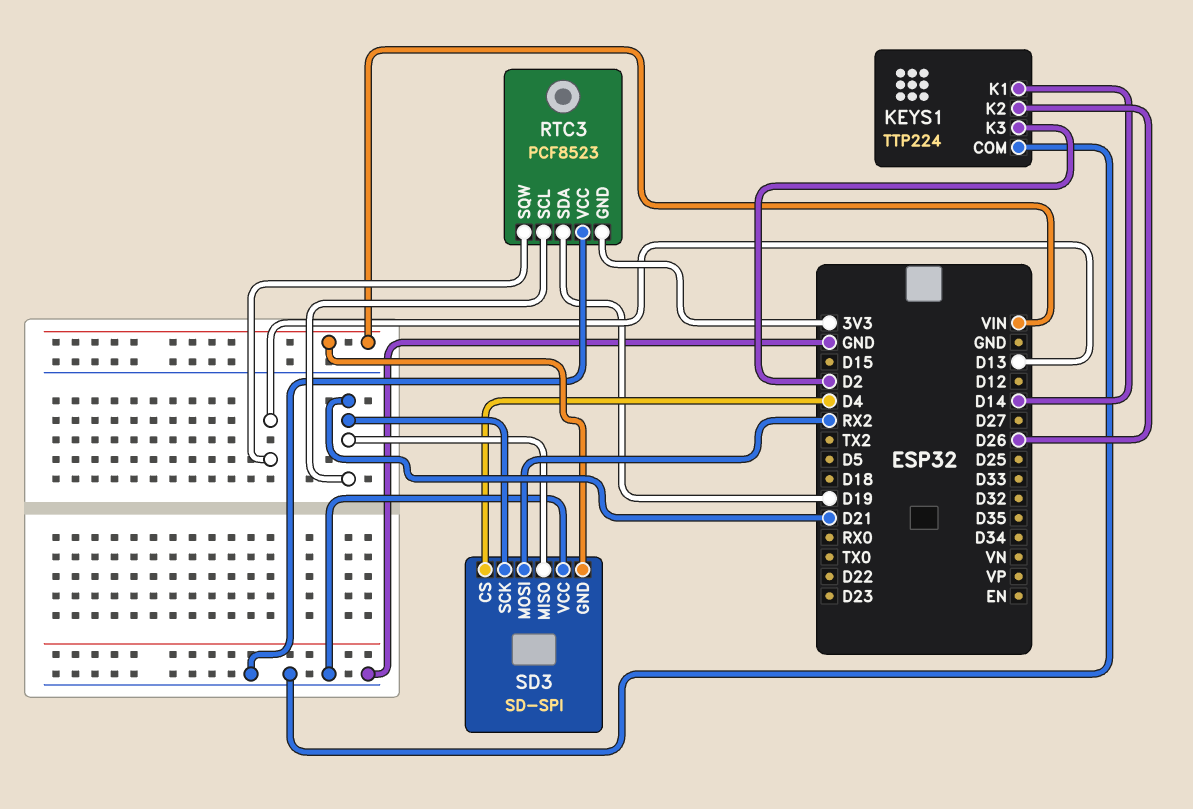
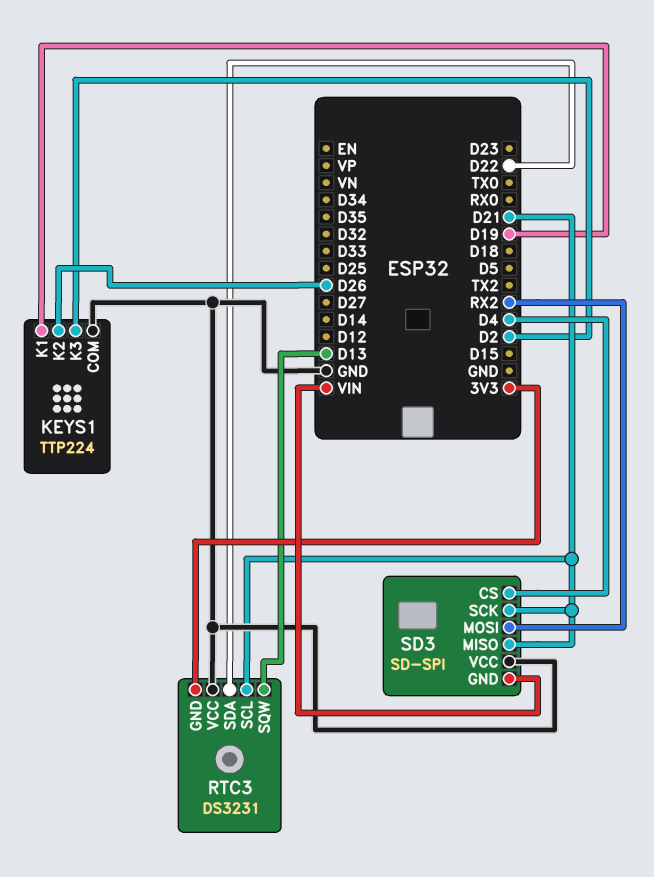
KEYS1 pin K1: D14 -> D19
RTC3: PCF8523 -> DS3231
RTC3 pin SDA: D19 -> D22

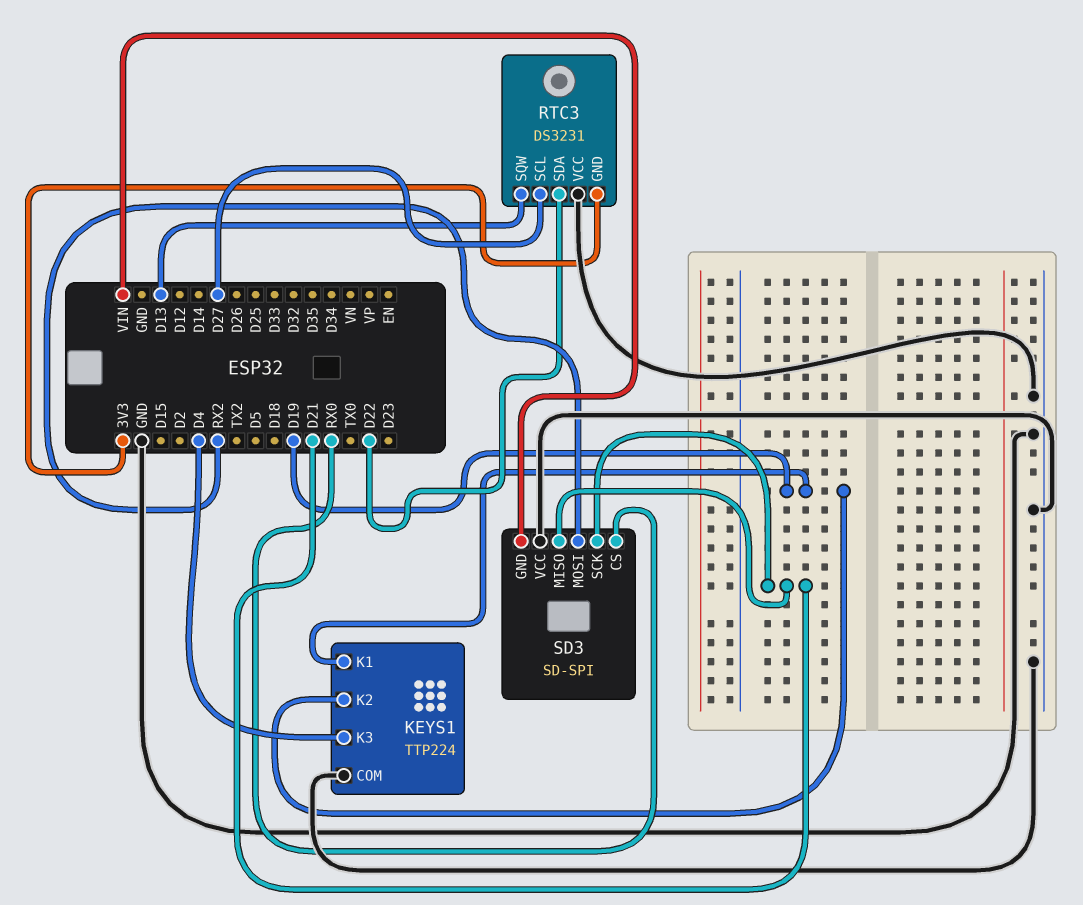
KEYS1 pin K2: D26 -> D19
KEYS1 pin K3: D2 -> D4
RTC3 pin SCL: D21 -> D27
SD3 pin CS: D4 -> RX0

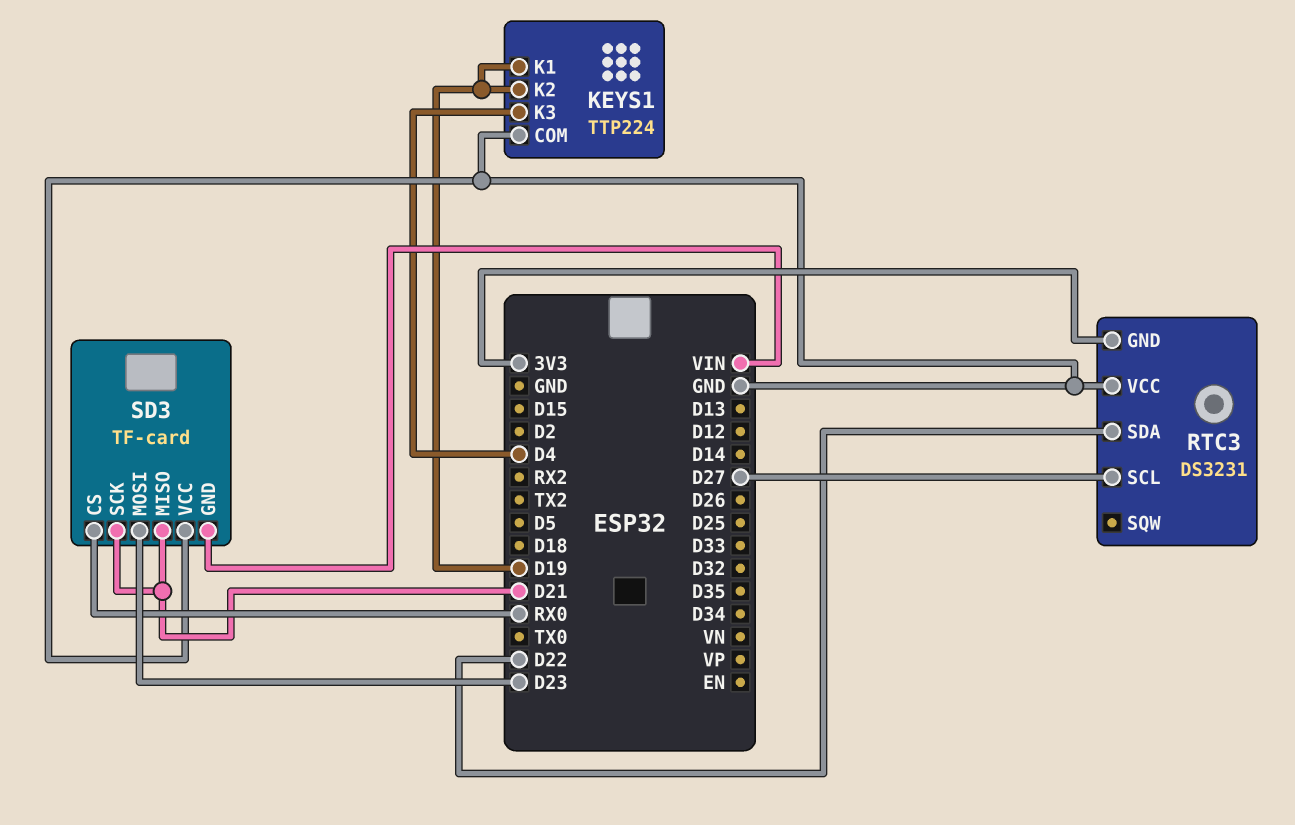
RTC3 pin SQW: D13 -> none
SD3: SD-SPI -> TF-card
SD3 pin MOSI: RX2 -> D23

